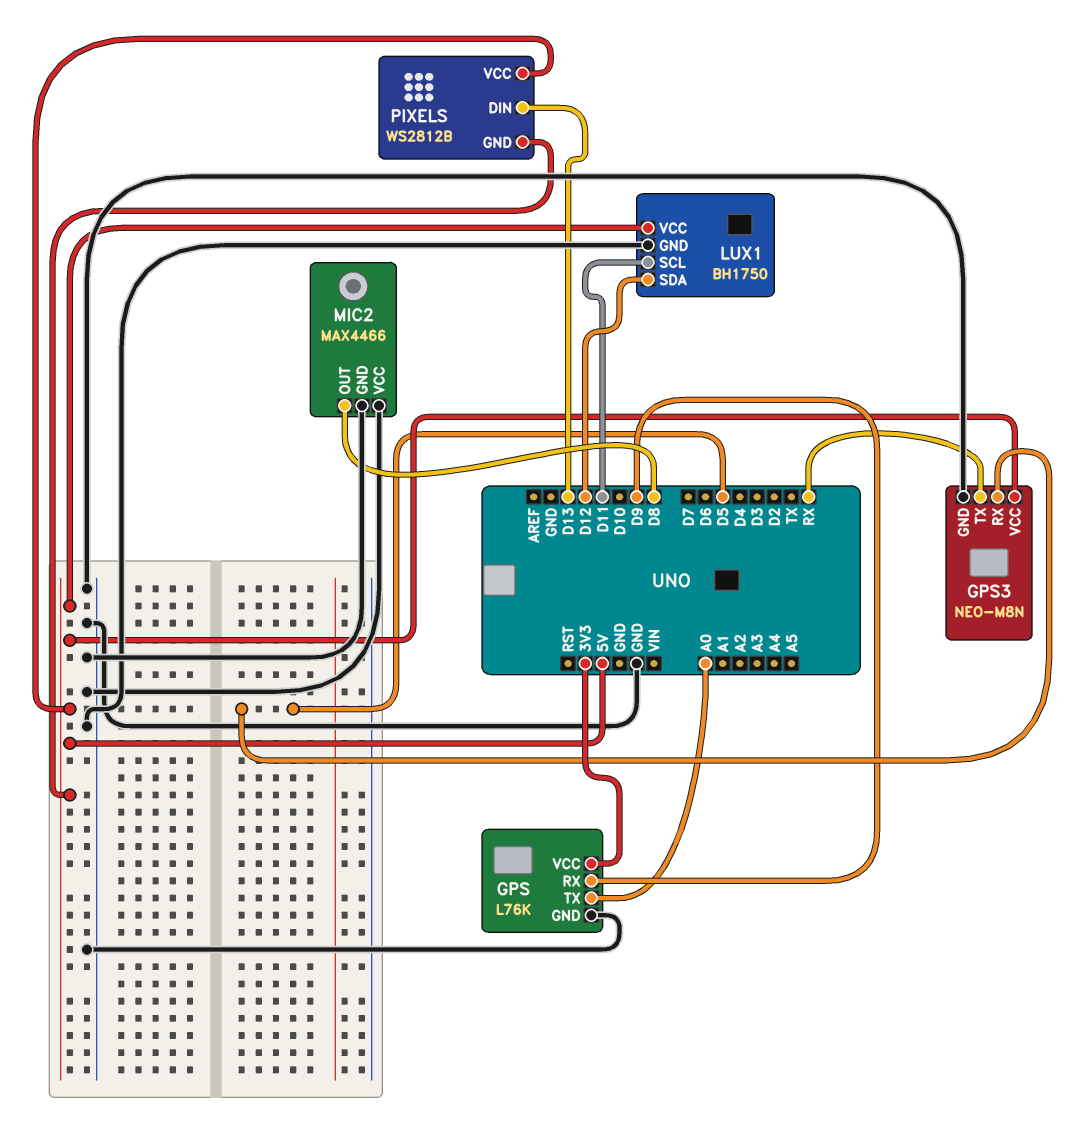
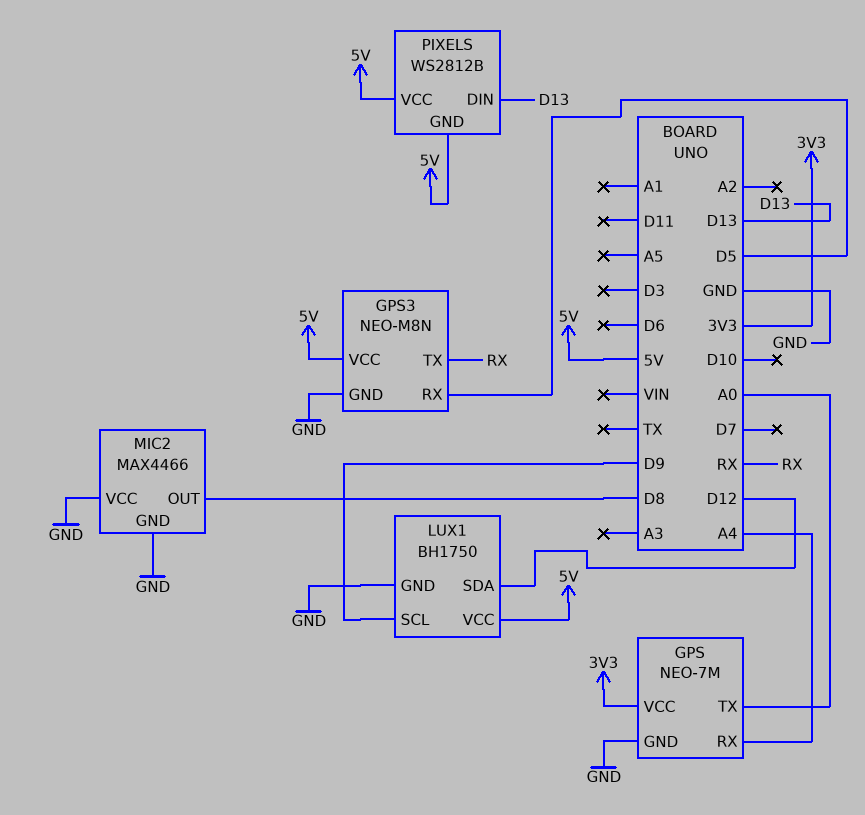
GPS: L76K -> NEO-7M
GPS pin RX: D9 -> A4
LUX1 pin SCL: D11 -> D9

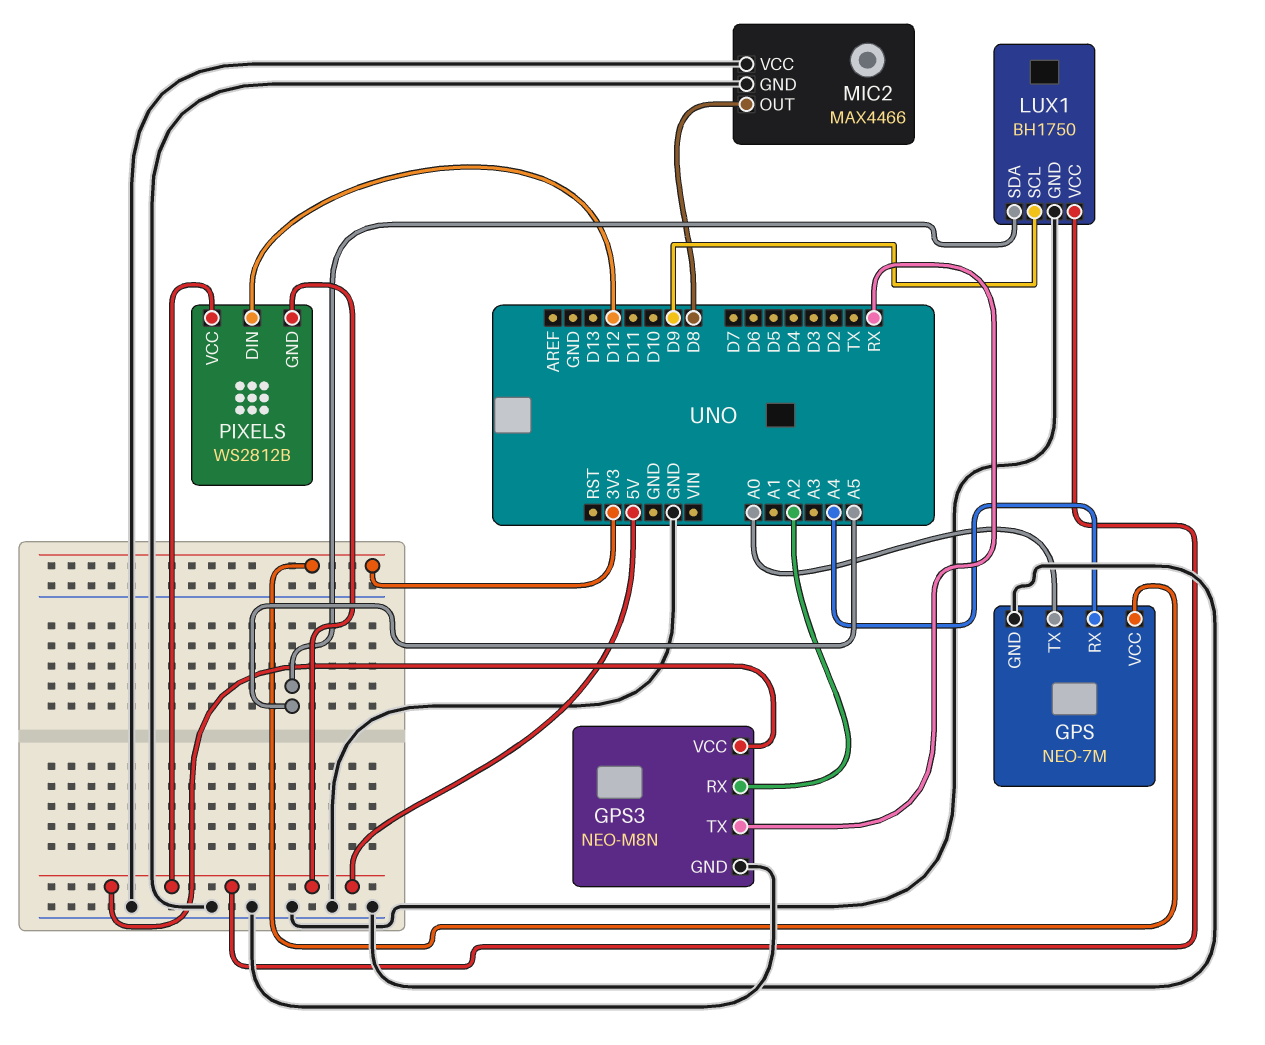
GPS3 pin RX: D5 -> A2
LUX1 pin SDA: D12 -> A5
PIXELS pin DIN: D13 -> D12

